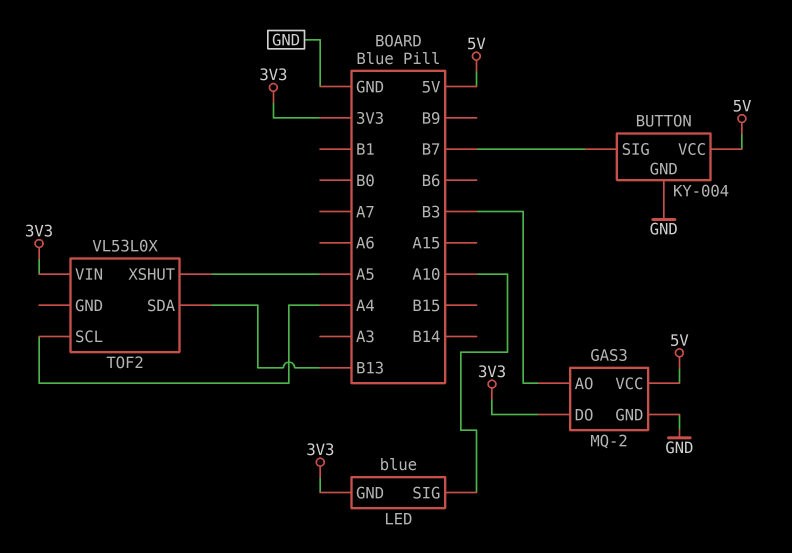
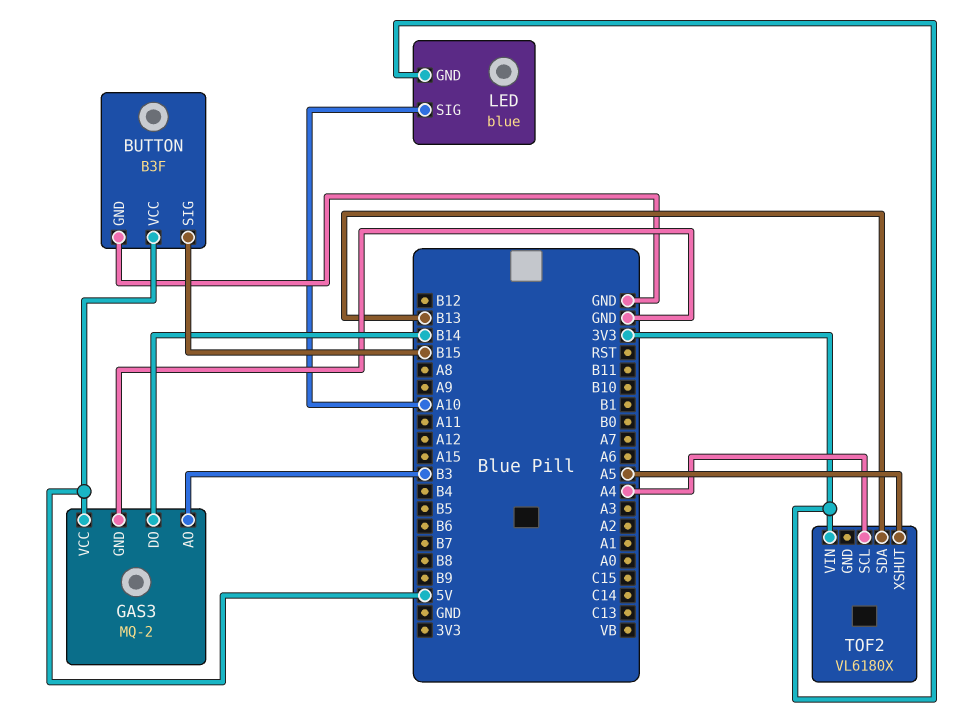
BUTTON: KY-004 -> B3F
BUTTON pin SIG: B7 -> B15
GAS3 pin DO: 3V3 -> B14
TOF2: VL53L0X -> VL6180X

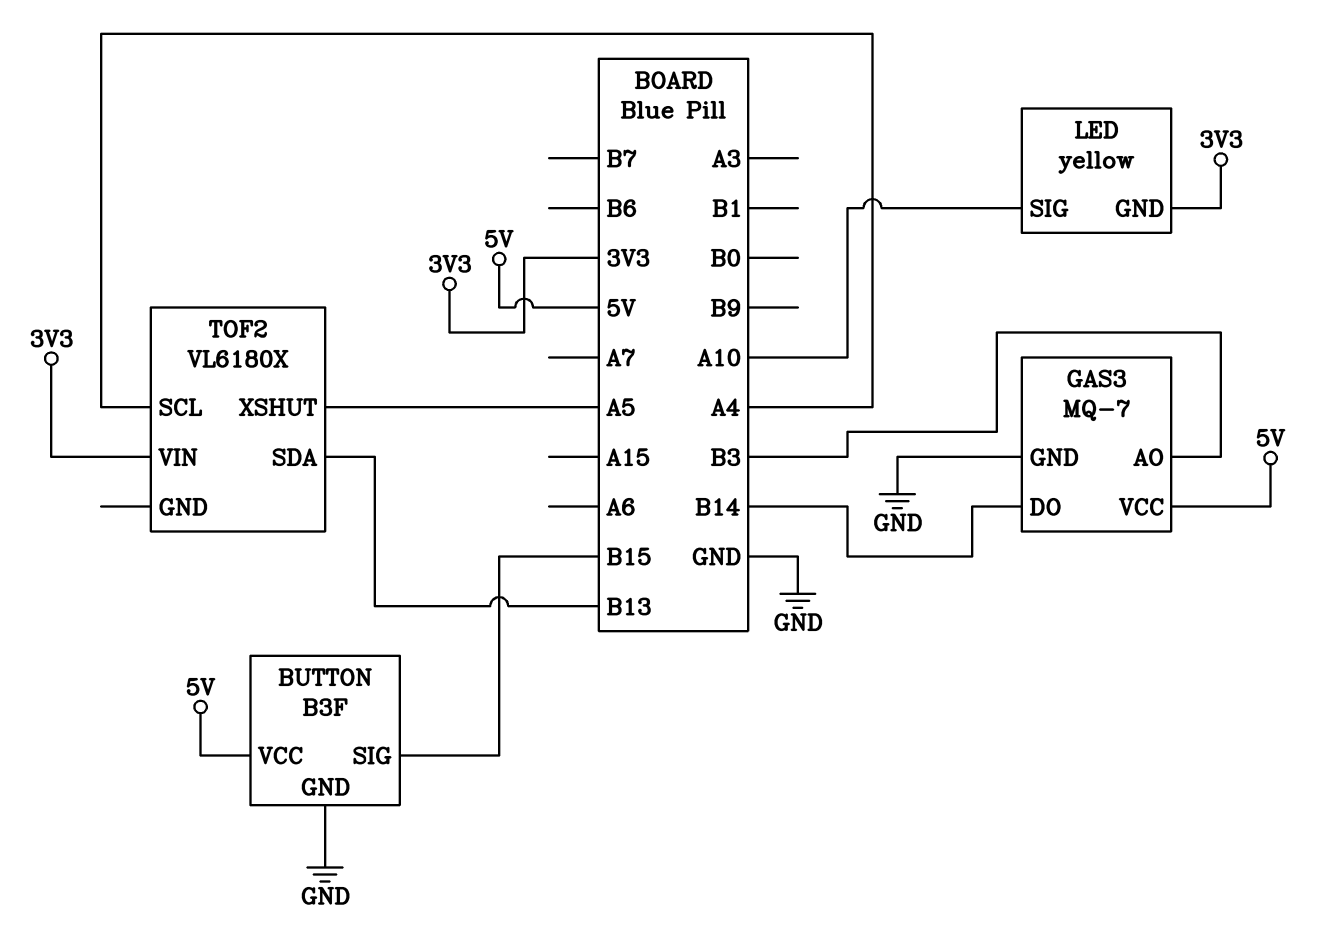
GAS3: MQ-2 -> MQ-7
LED: blue -> yellow

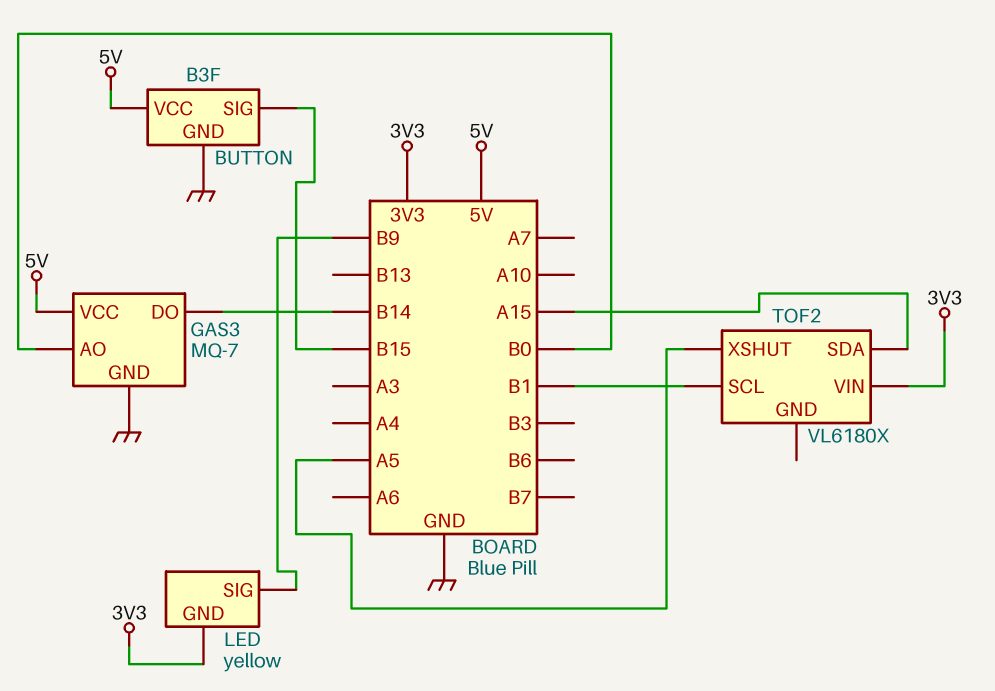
GAS3 pin AO: B3 -> B0
LED pin SIG: A10 -> B9
TOF2 pin SCL: A4 -> B1
TOF2 pin SDA: B13 -> A15

